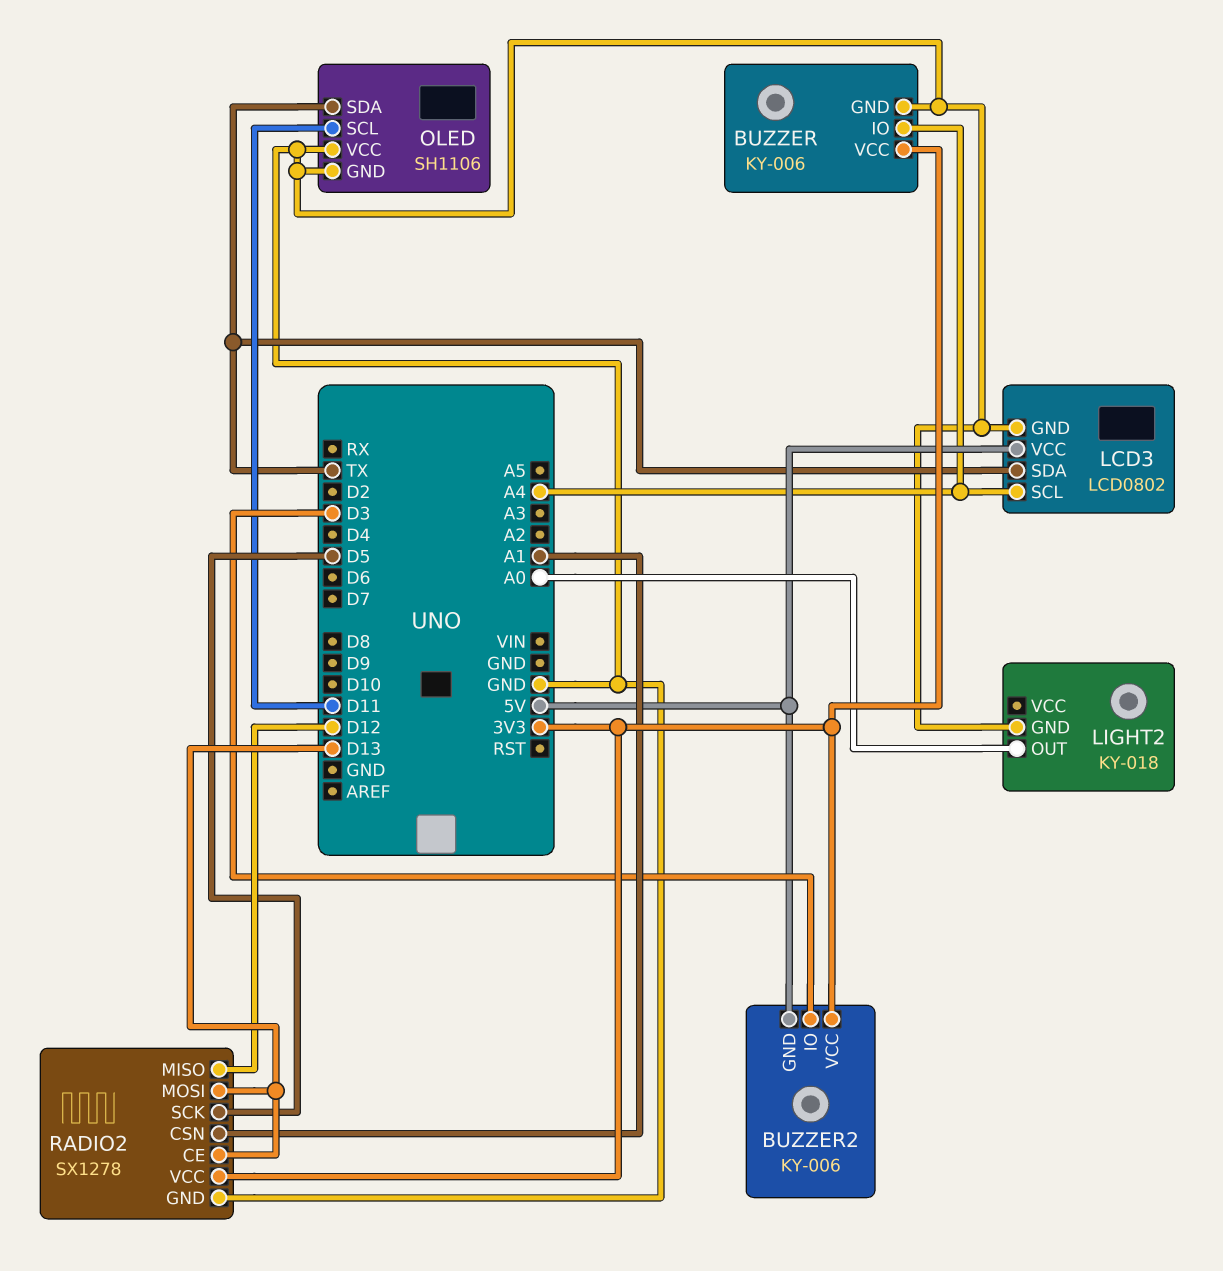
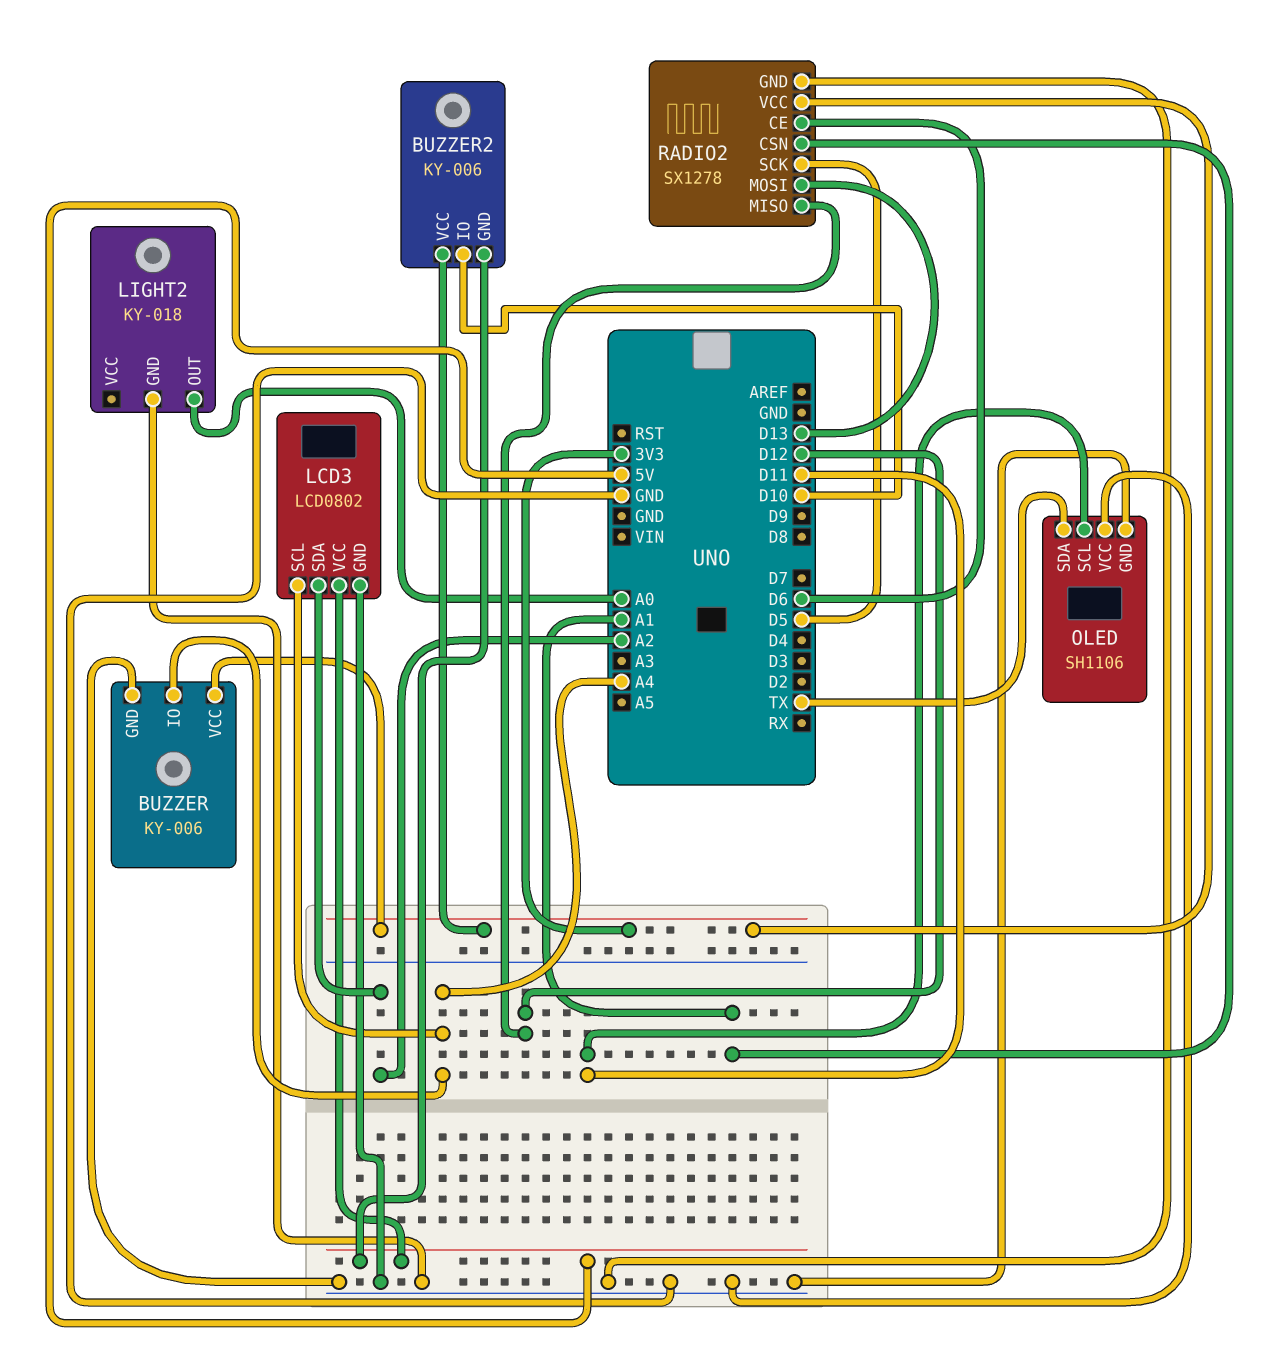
BUZZER2 pin IO: D3 -> D10
LCD3 pin SDA: TX -> A2
RADIO2 pin CE: D13 -> D6

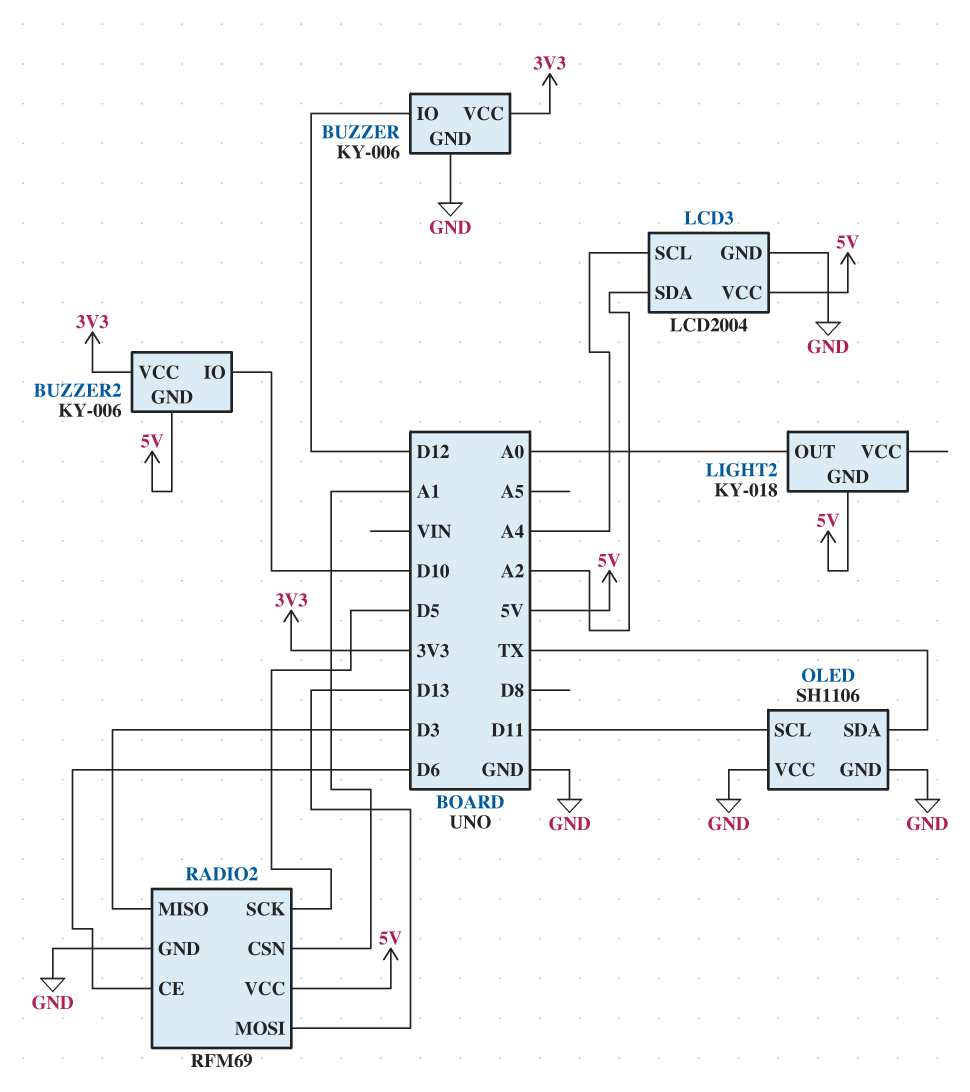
BUZZER pin IO: A4 -> D12
LCD3: LCD0802 -> LCD2004
LIGHT2 pin GND: GND -> 5V
RADIO2: SX1278 -> RFM69
RADIO2 pin MISO: D12 -> D3
RADIO2 pin VCC: 3V3 -> 5V

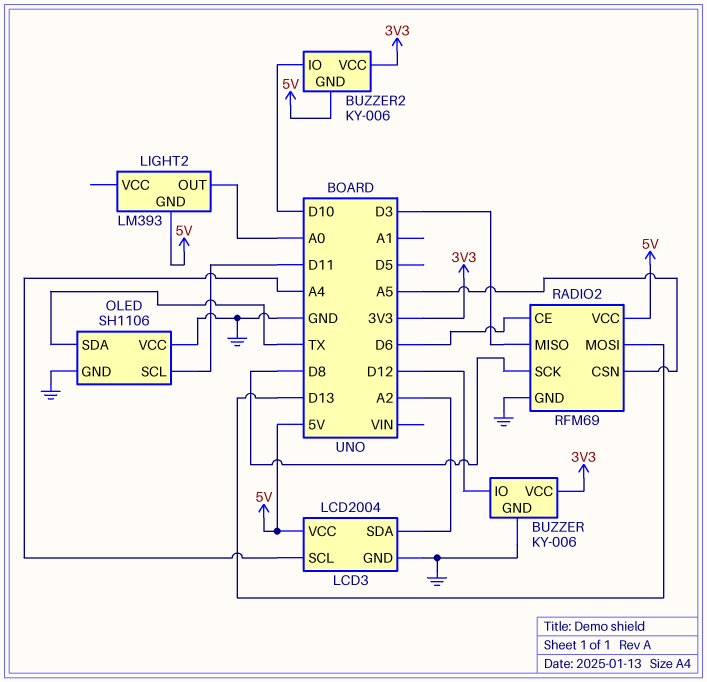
LIGHT2: KY-018 -> LM393
RADIO2 pin CSN: A1 -> A5
RADIO2 pin SCK: D5 -> D8

